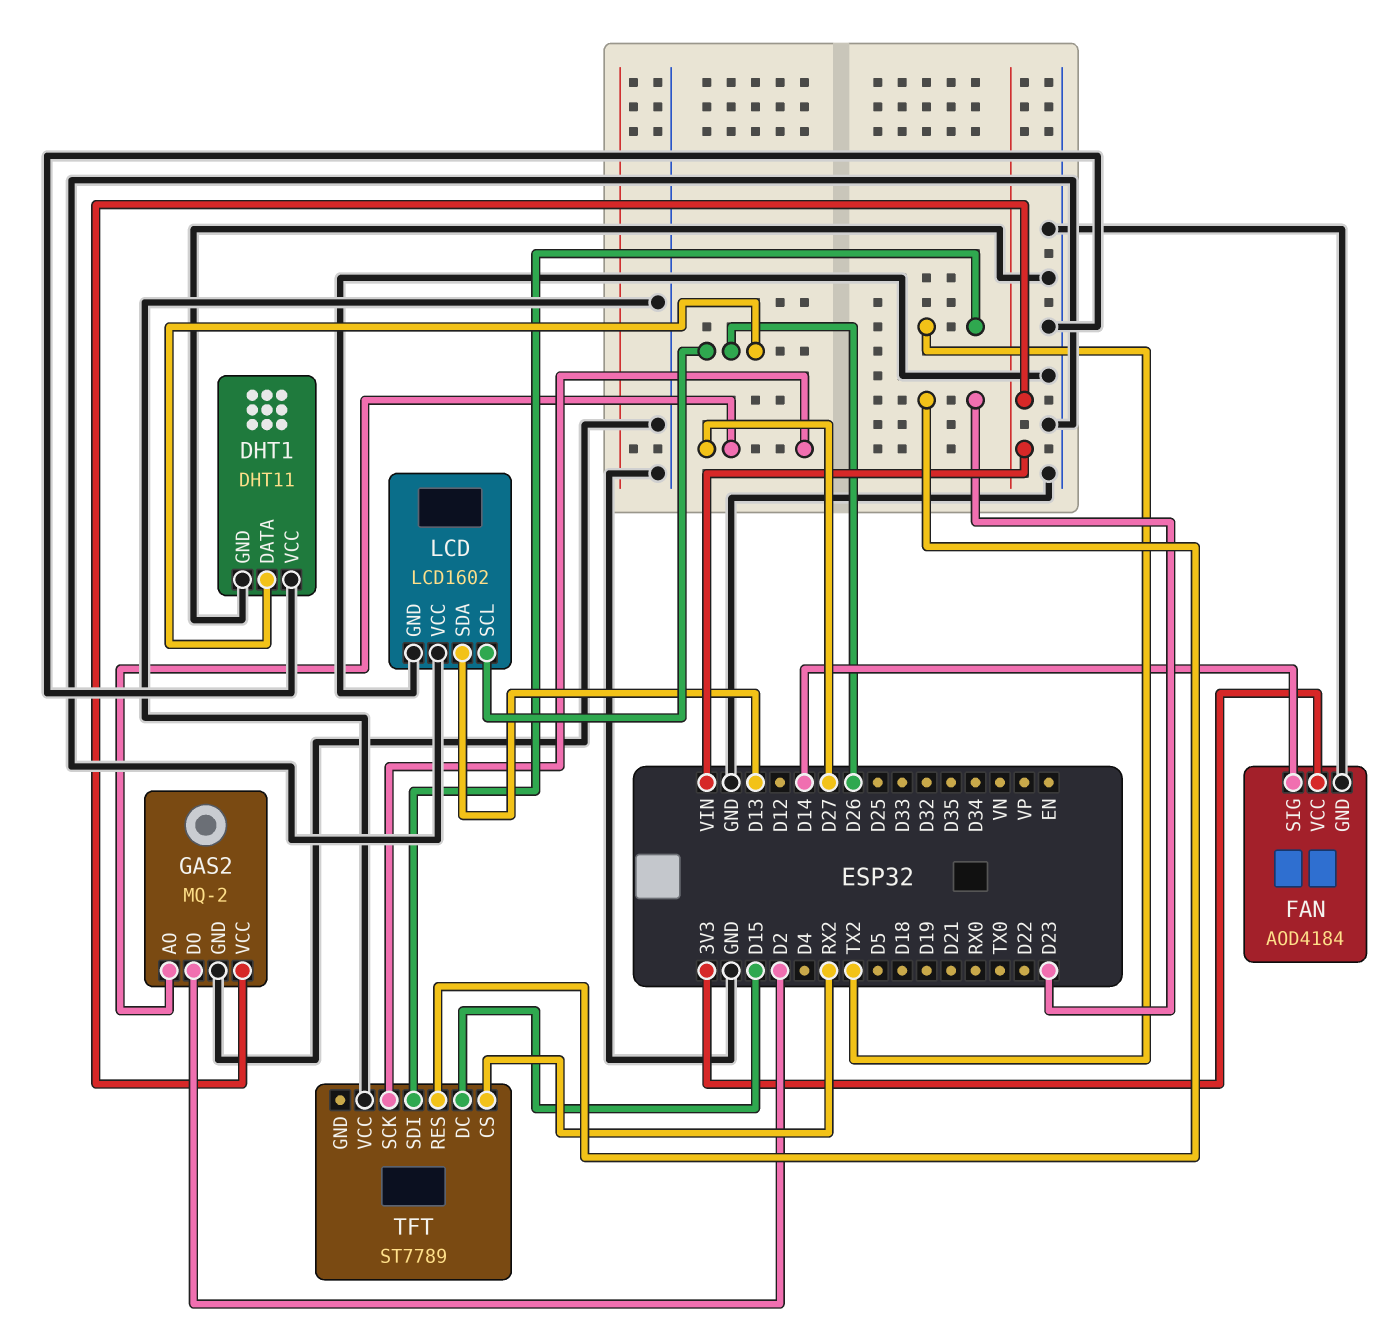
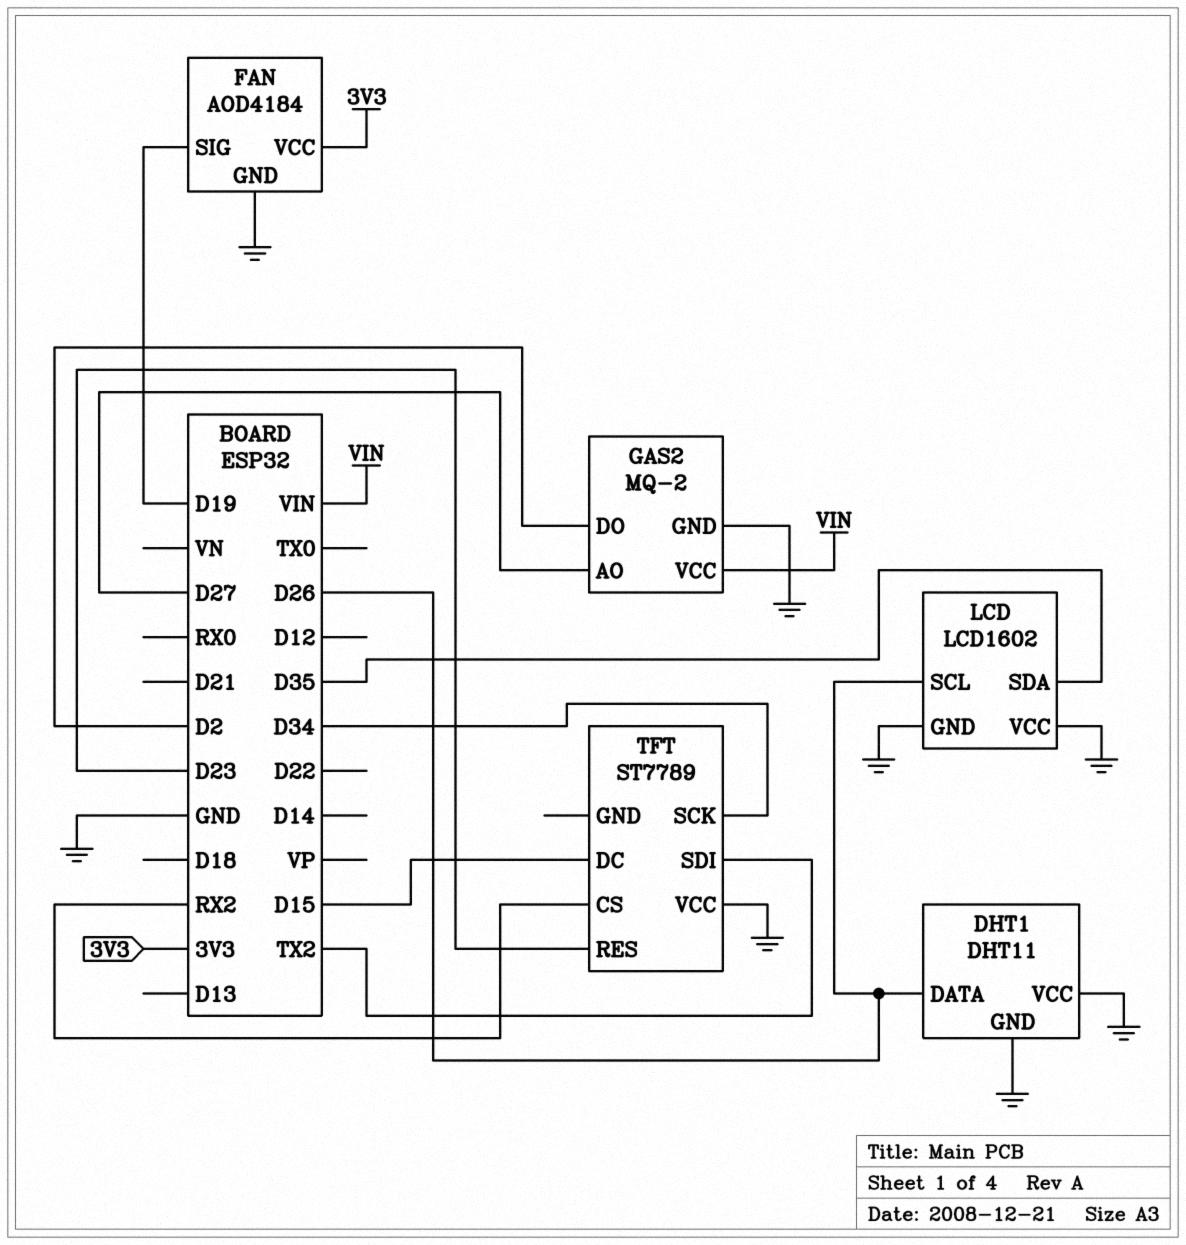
FAN pin SIG: D14 -> D19
LCD pin SDA: D13 -> D35
TFT pin SCK: D27 -> D34

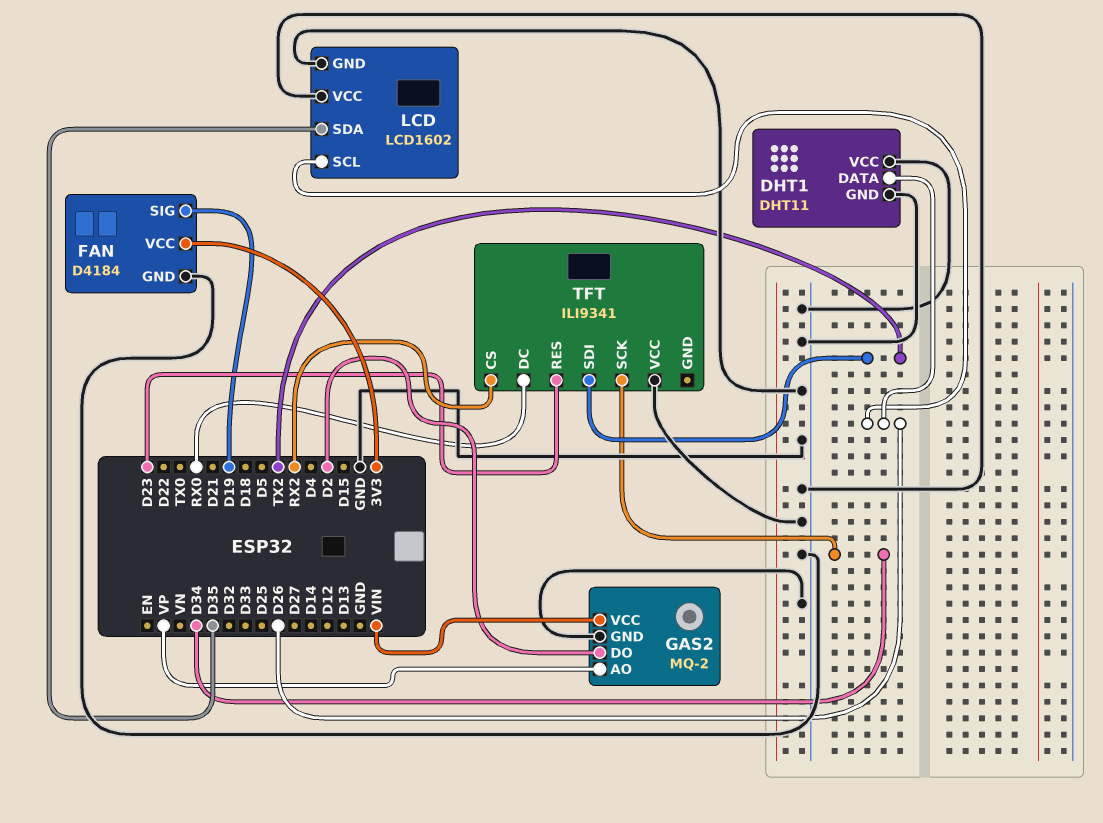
FAN: AOD4184 -> D4184
GAS2 pin AO: D27 -> VP
TFT: ST7789 -> ILI9341
TFT pin DC: D15 -> RX0

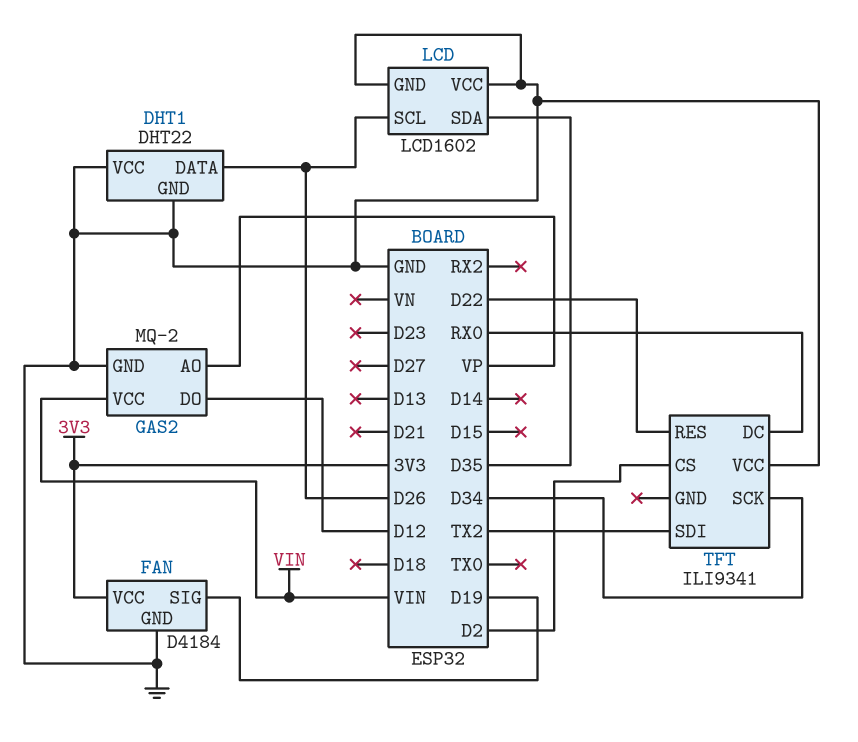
DHT1: DHT11 -> DHT22
GAS2 pin DO: D2 -> D12
TFT pin CS: RX2 -> D2
TFT pin RES: D23 -> D22

